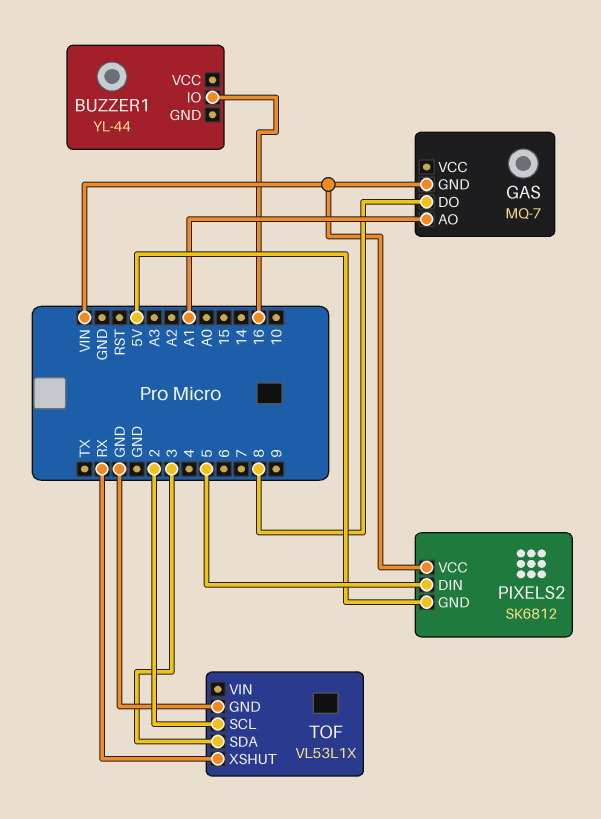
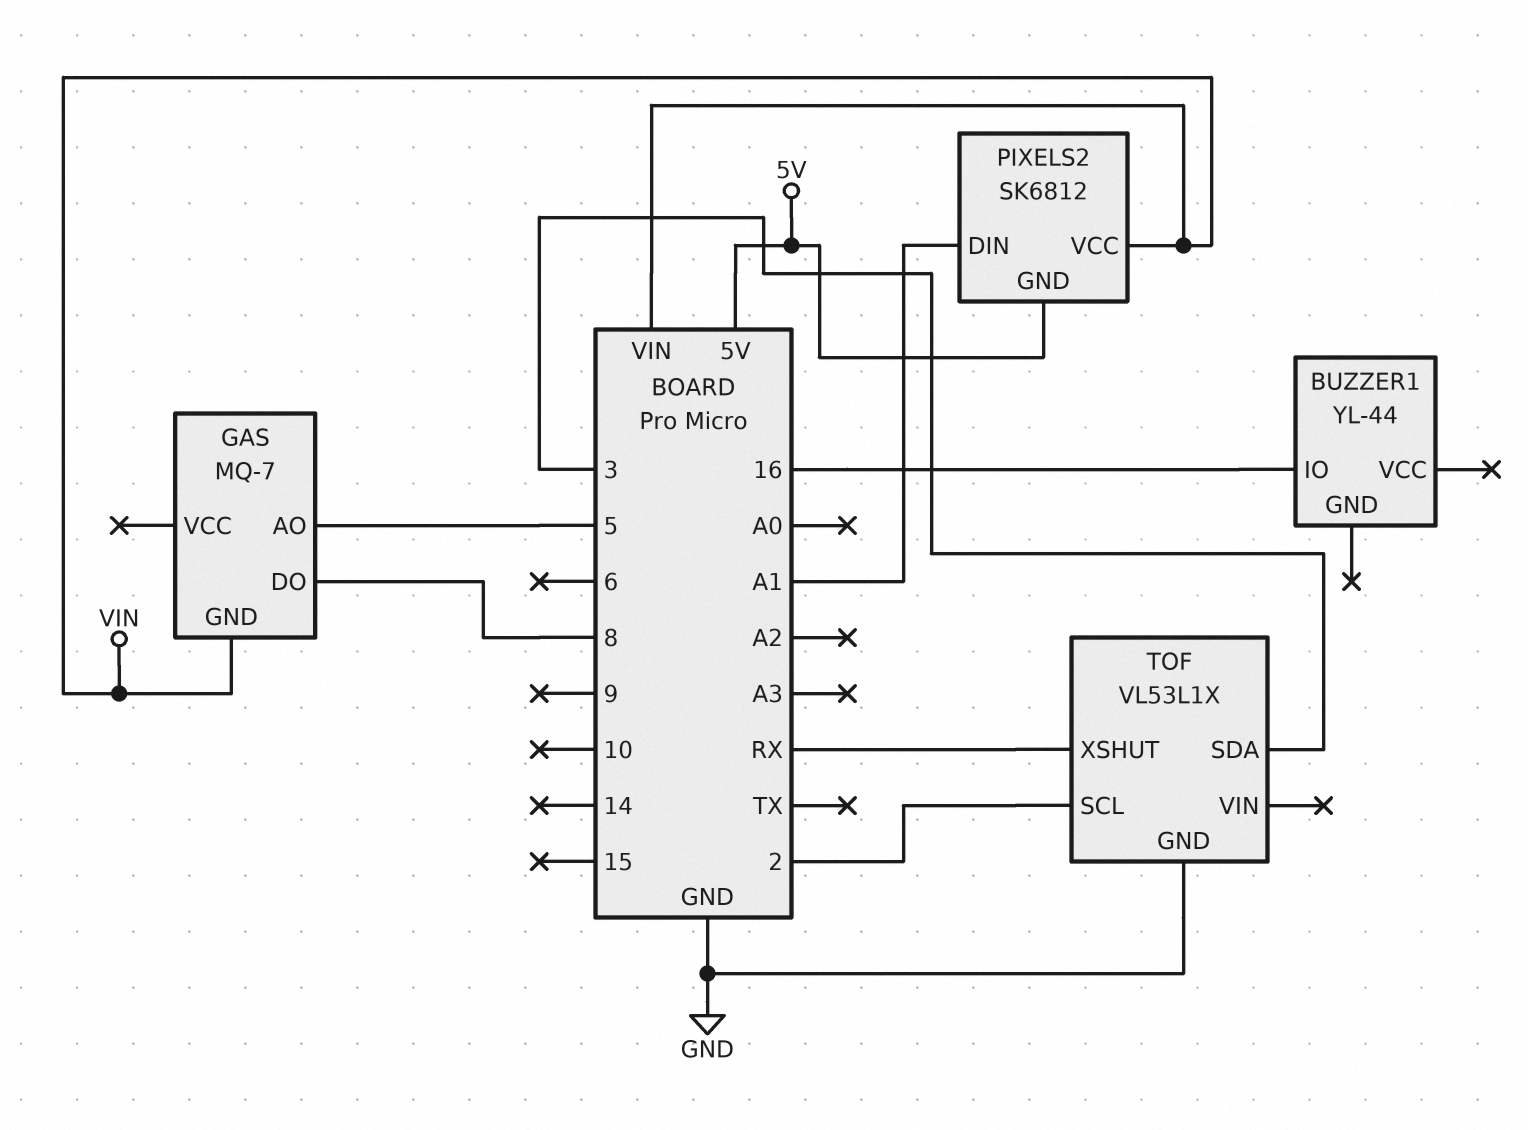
GAS pin AO: A1 -> 5
PIXELS2 pin DIN: 5 -> A1

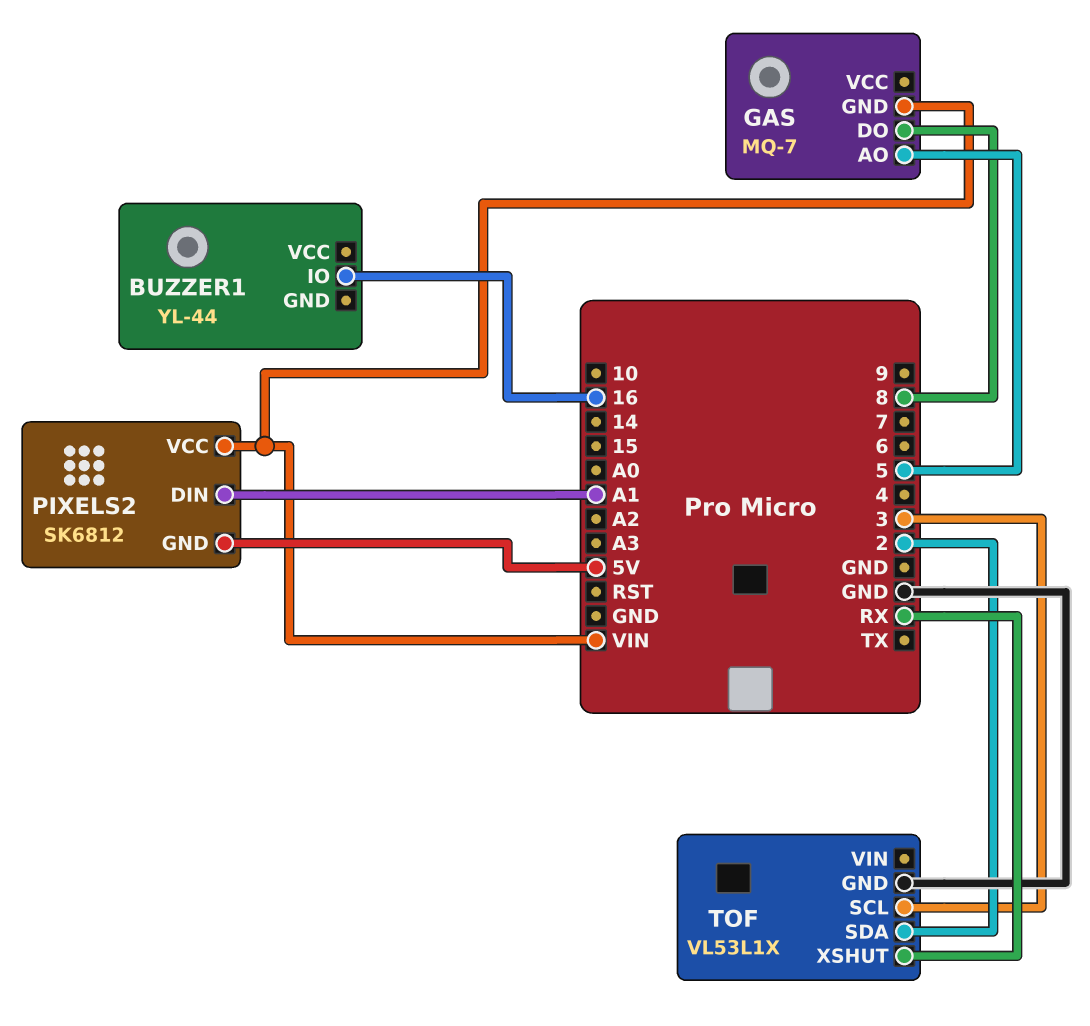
TOF pin SCL: 2 -> 3
TOF pin SDA: 3 -> 2

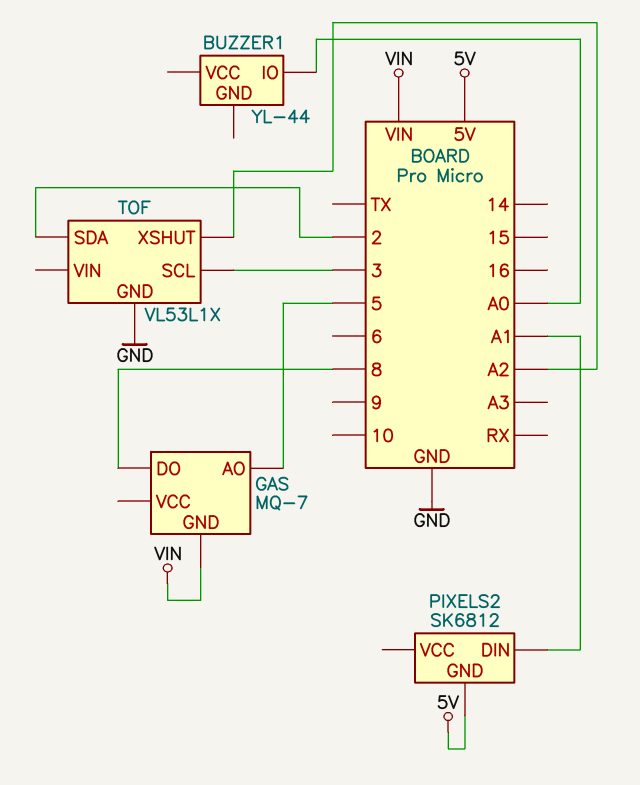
BUZZER1 pin IO: 16 -> A0
PIXELS2 pin VCC: VIN -> none
TOF pin XSHUT: RX -> A2

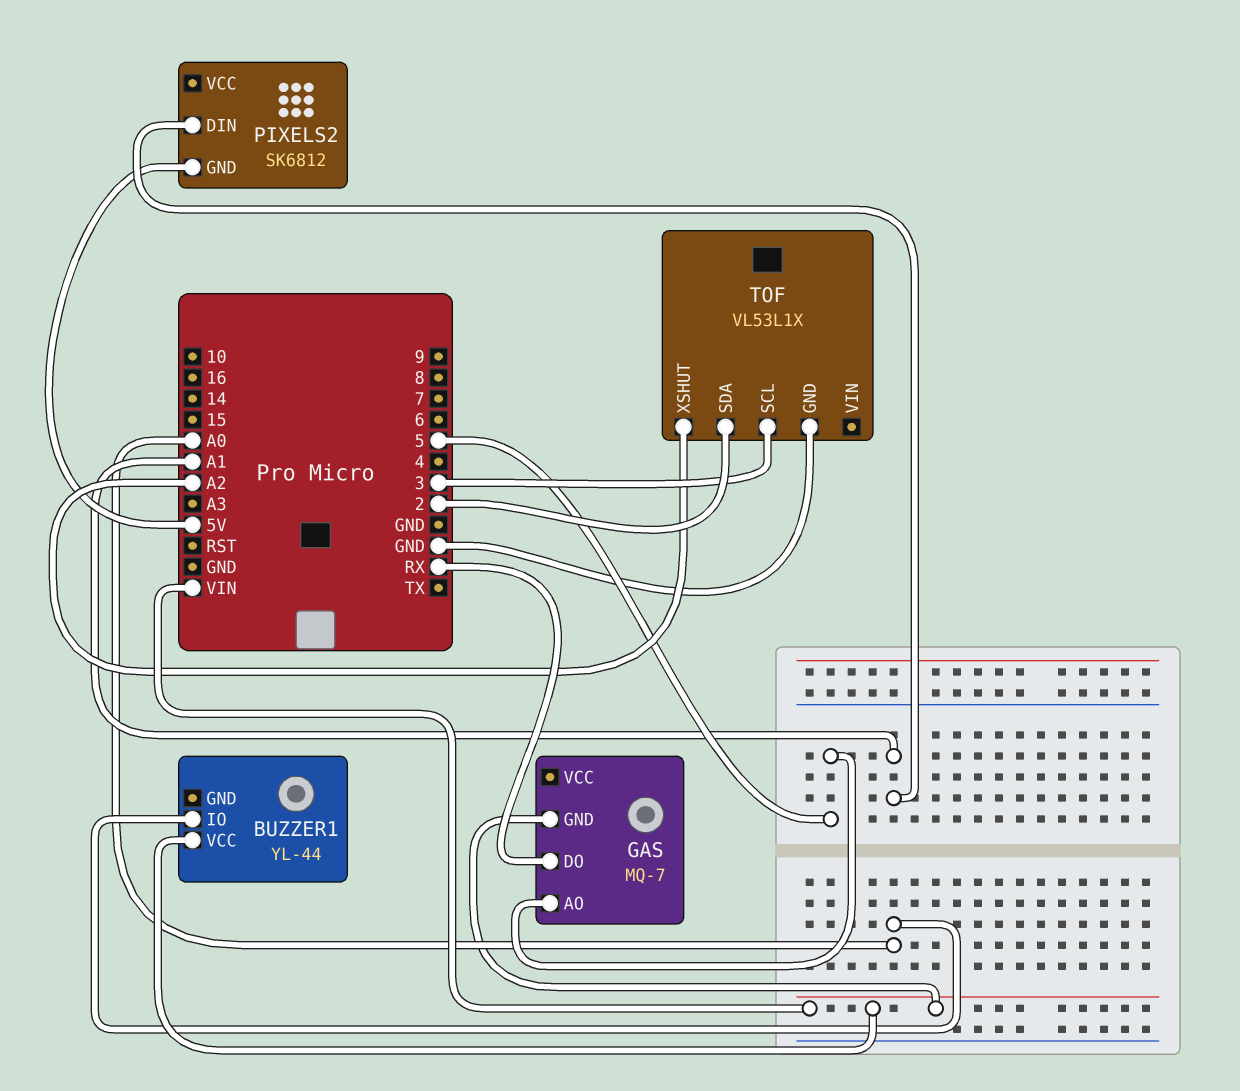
BUZZER1 pin VCC: none -> VIN
GAS pin DO: 8 -> RX

